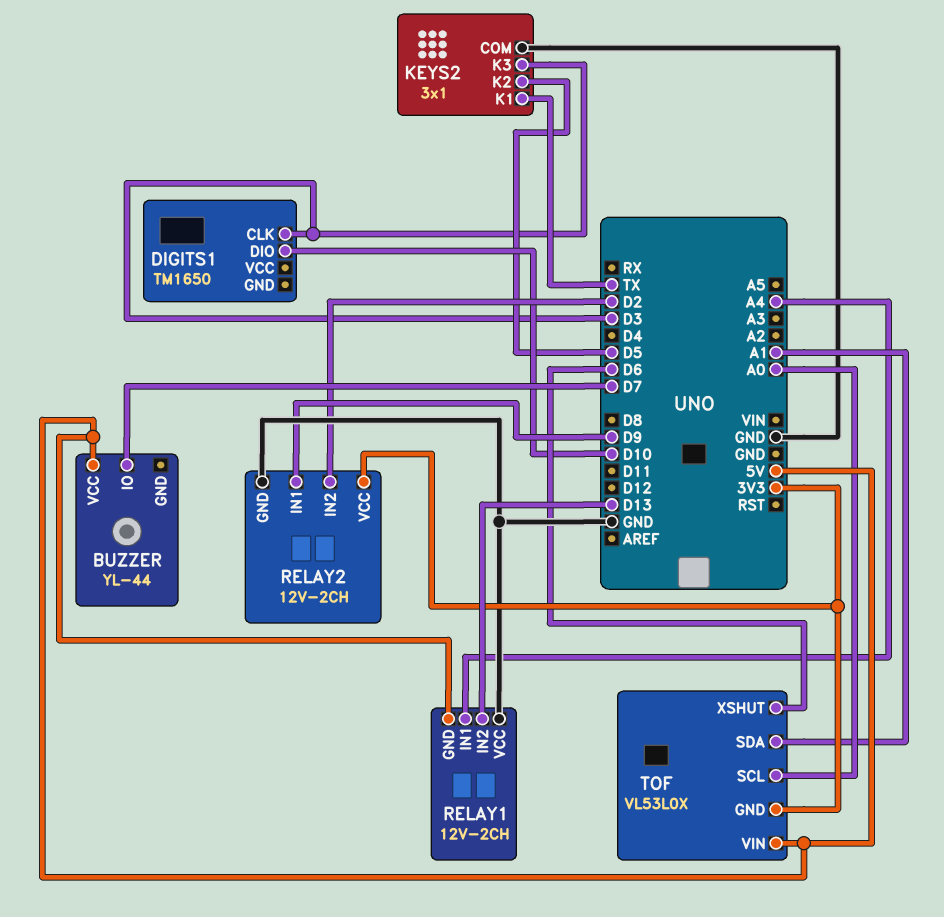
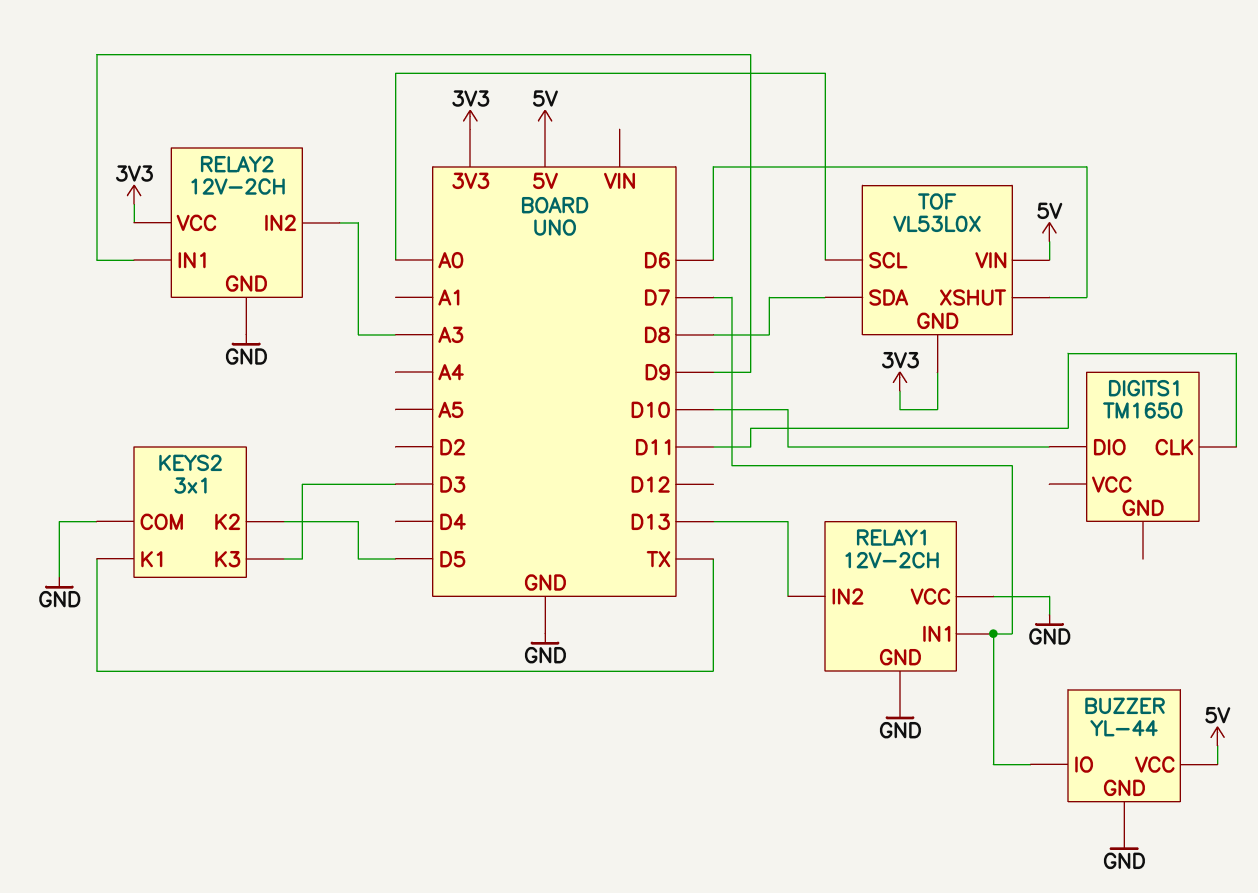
BUZZER pin GND: none -> GND
DIGITS1 pin CLK: D3 -> D11
RELAY1 pin GND: 5V -> GND
RELAY1 pin IN1: A4 -> D7
RELAY2 pin IN2: D2 -> A3
TOF pin SDA: A1 -> D8

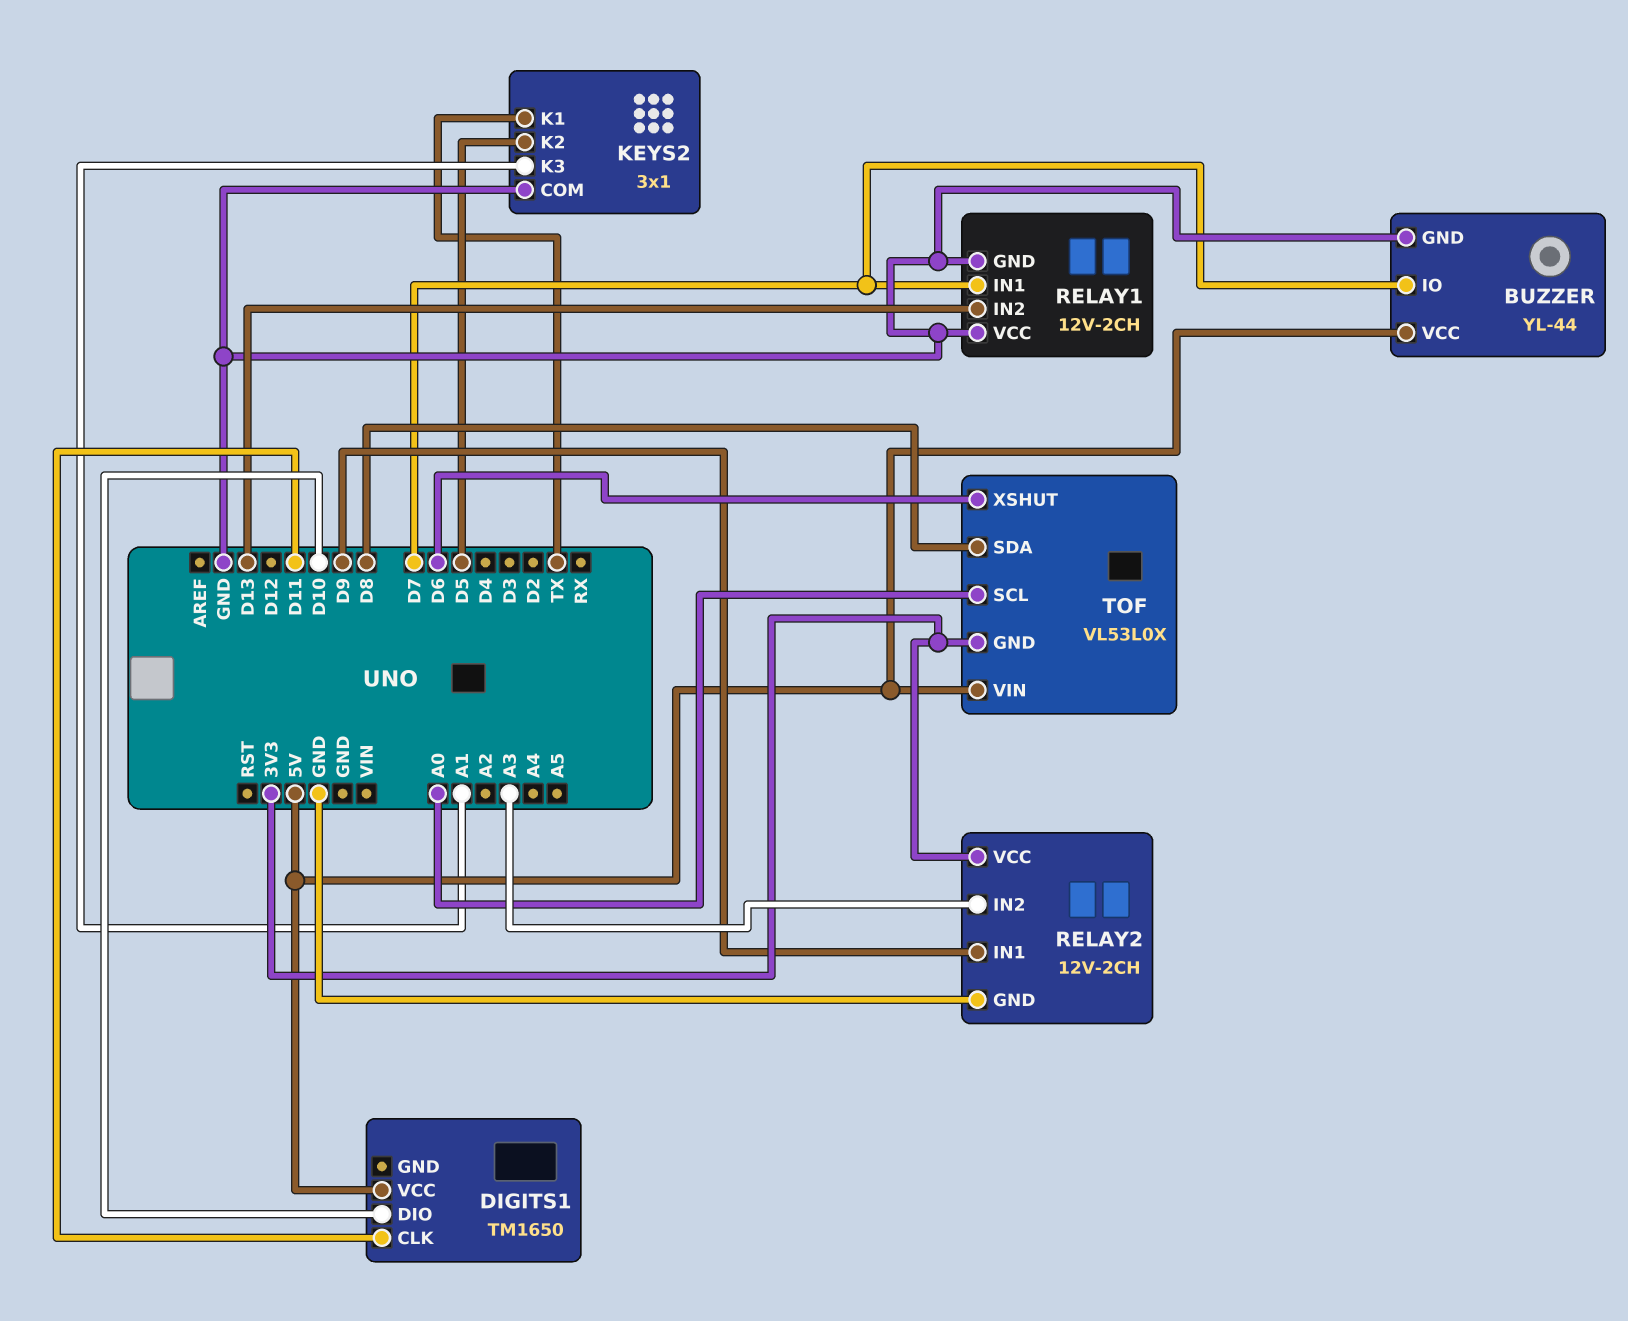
DIGITS1 pin VCC: none -> 5V
KEYS2 pin K3: D3 -> A1

